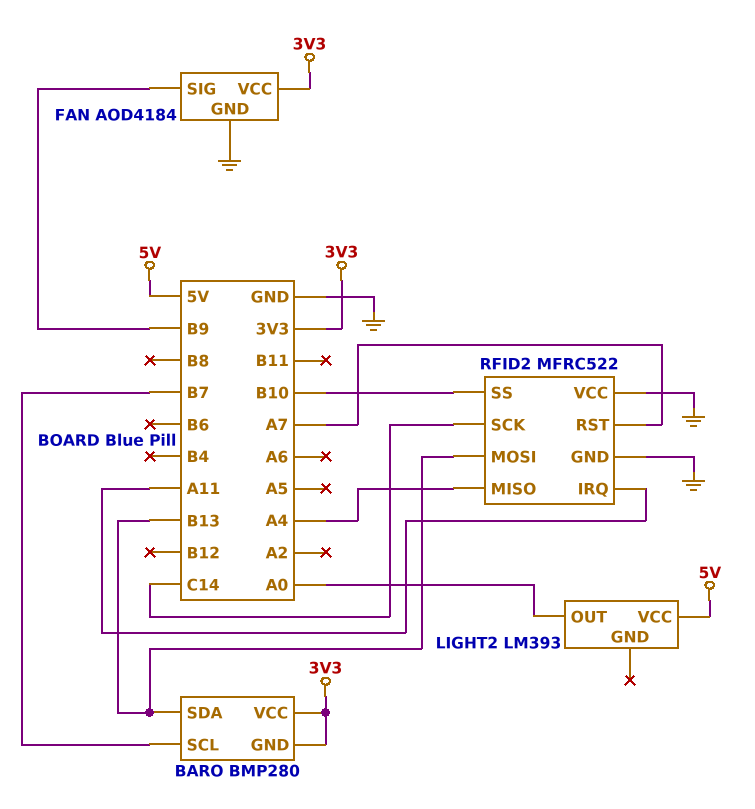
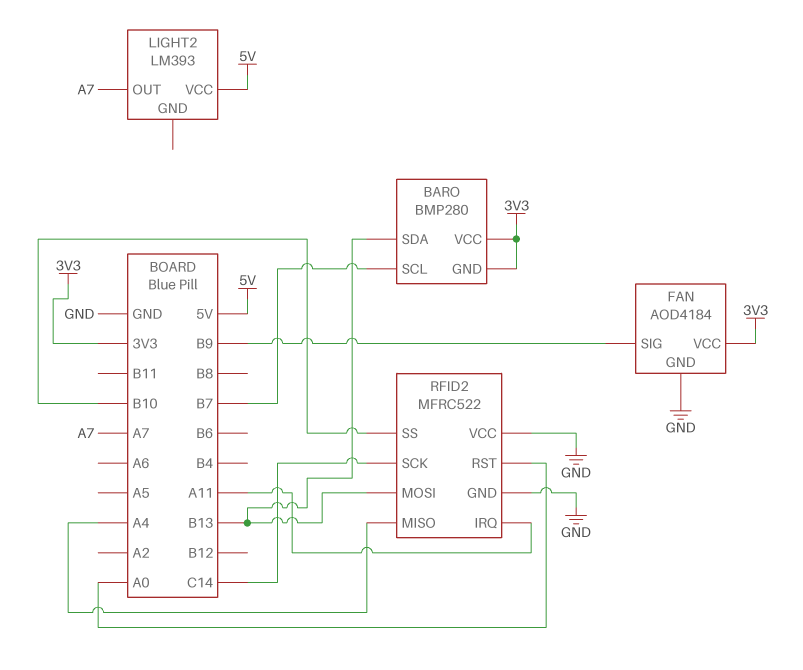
LIGHT2 pin OUT: A0 -> A7
RFID2 pin RST: A7 -> A0

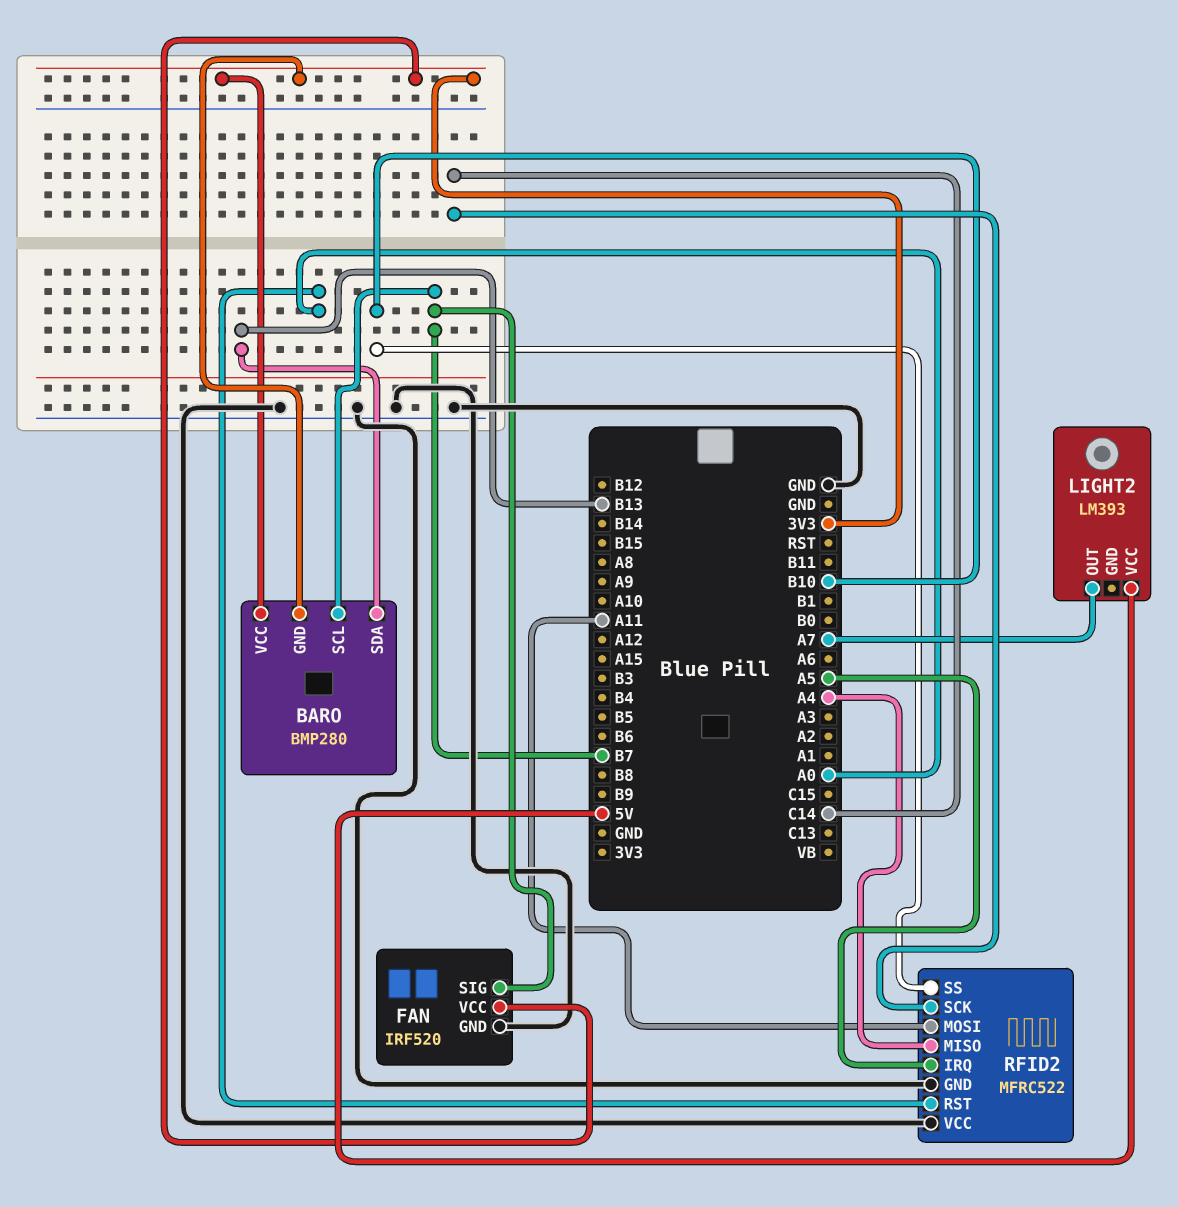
FAN: AOD4184 -> IRF520
FAN pin SIG: B9 -> B7
RFID2 pin IRQ: A11 -> A5
RFID2 pin MOSI: B13 -> A11

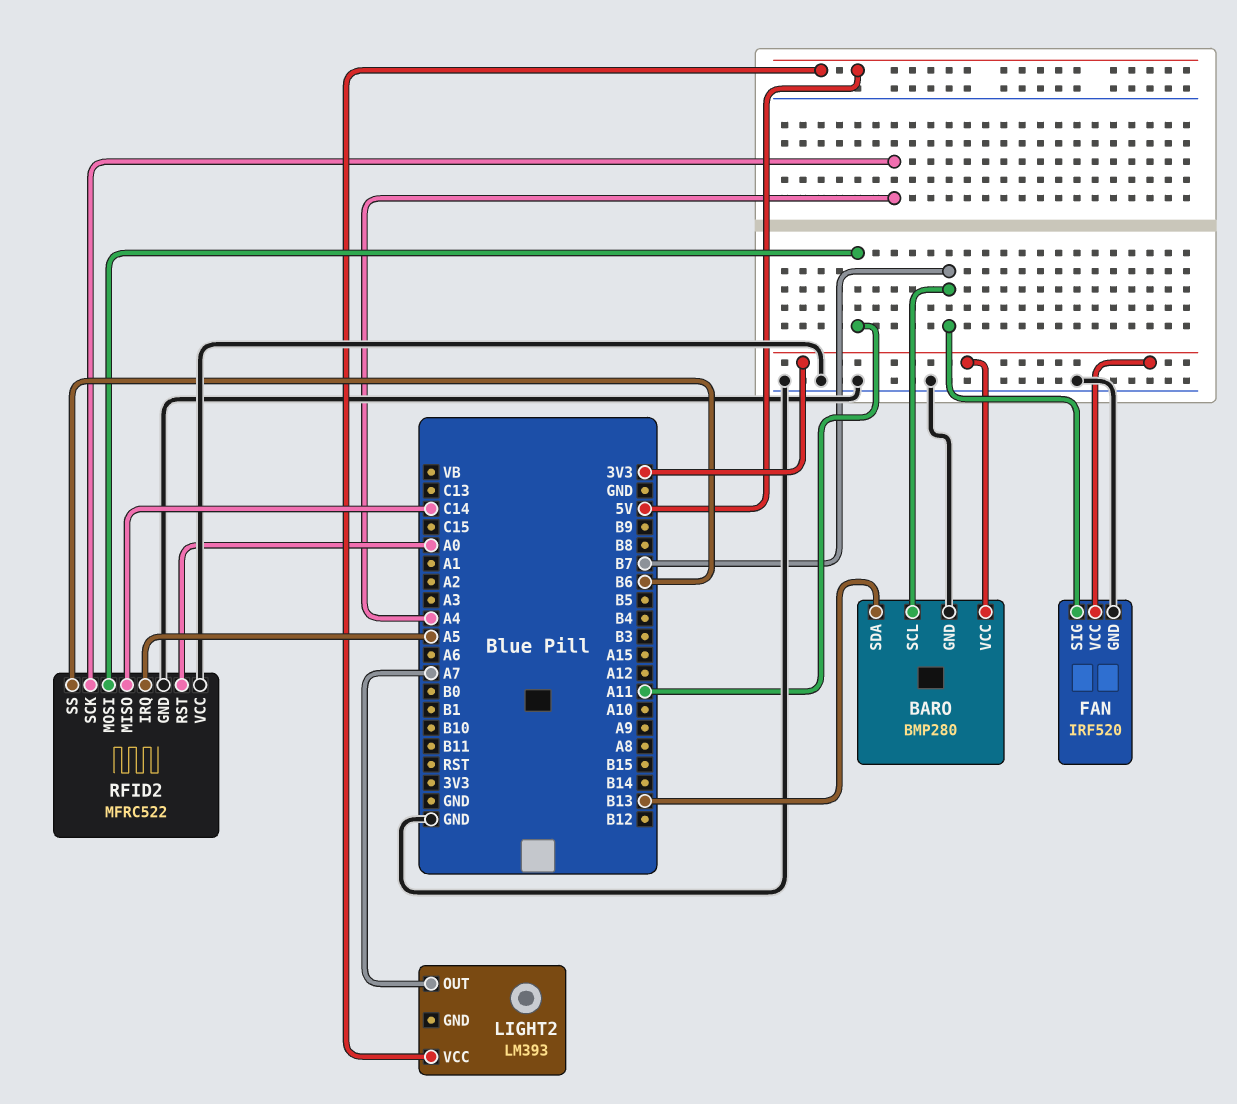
BARO pin GND: 3V3 -> GND
RFID2 pin MISO: A4 -> C14
RFID2 pin SCK: C14 -> A4
RFID2 pin SS: B10 -> B6

